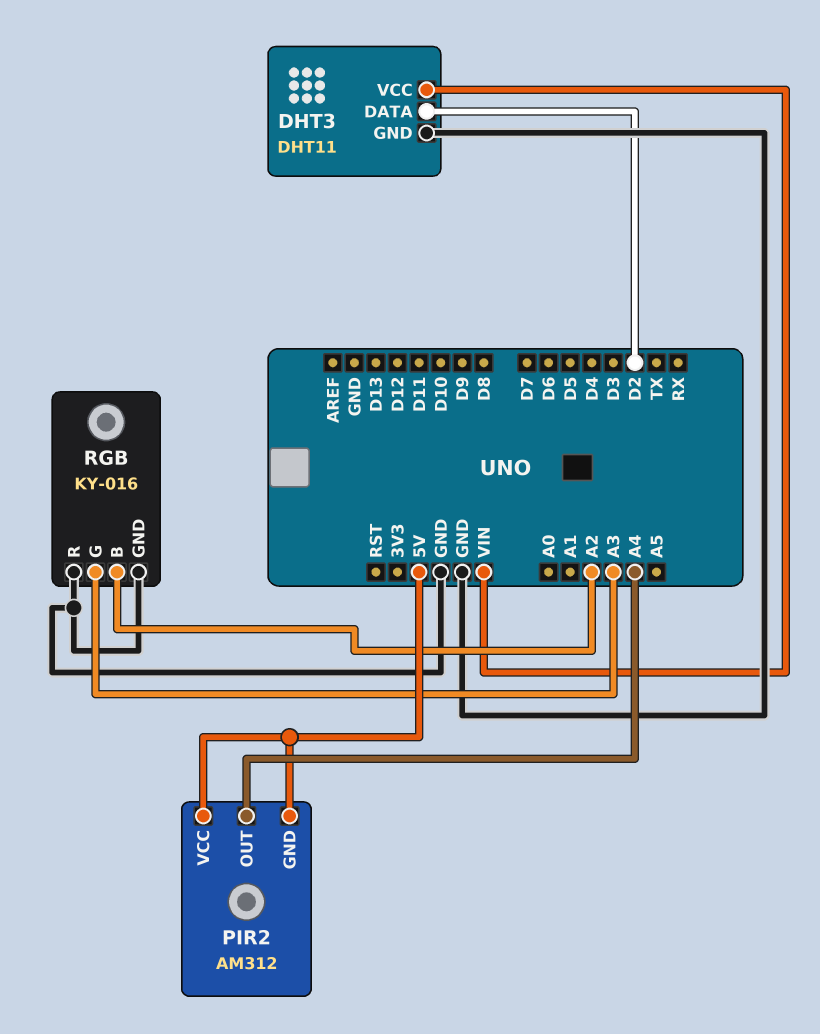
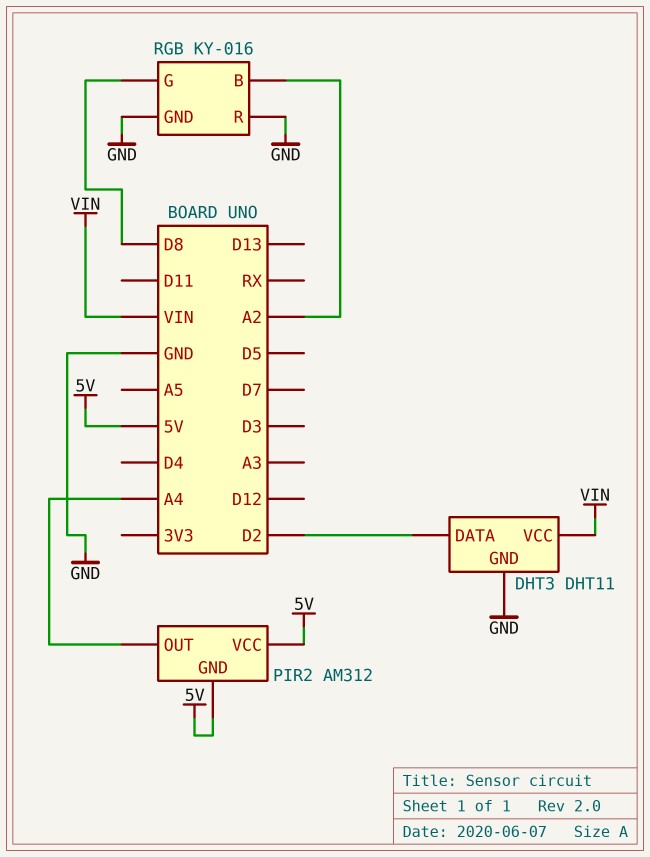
RGB pin G: A3 -> D8

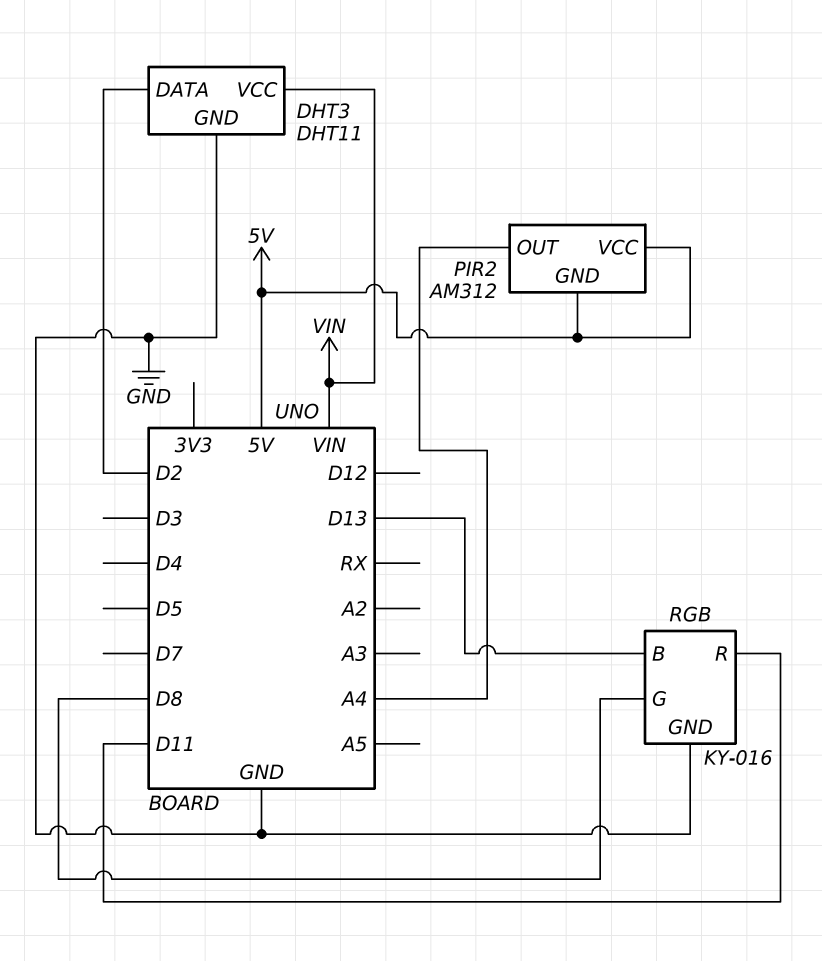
RGB pin B: A2 -> D13
RGB pin R: GND -> D11

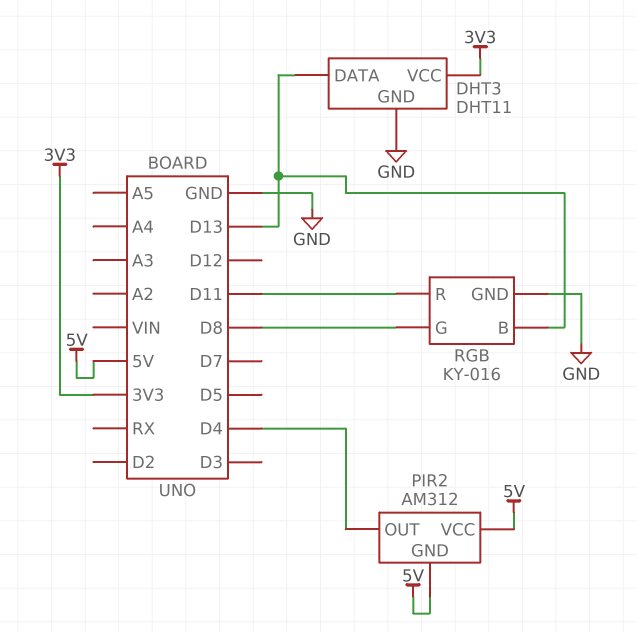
DHT3 pin DATA: D2 -> D13
DHT3 pin VCC: VIN -> 3V3
PIR2 pin OUT: A4 -> D4

